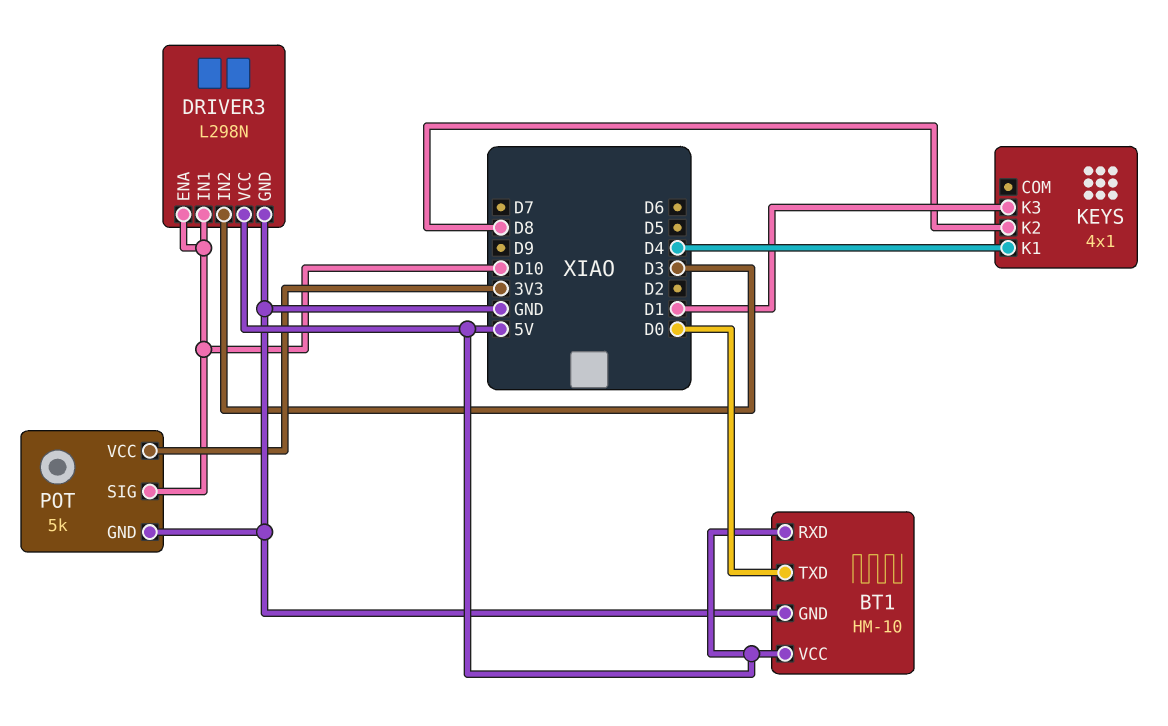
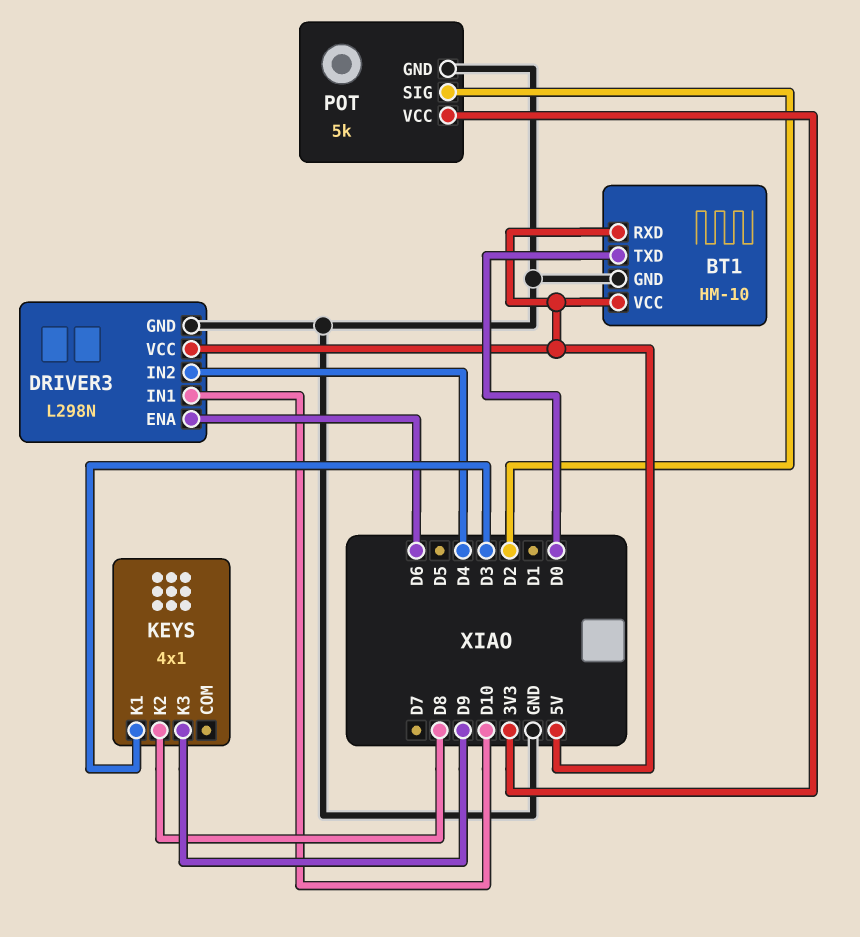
DRIVER3 pin ENA: D10 -> D6
DRIVER3 pin IN2: D3 -> D4
KEYS pin K1: D4 -> D3
KEYS pin K3: D1 -> D9
POT pin SIG: D10 -> D2

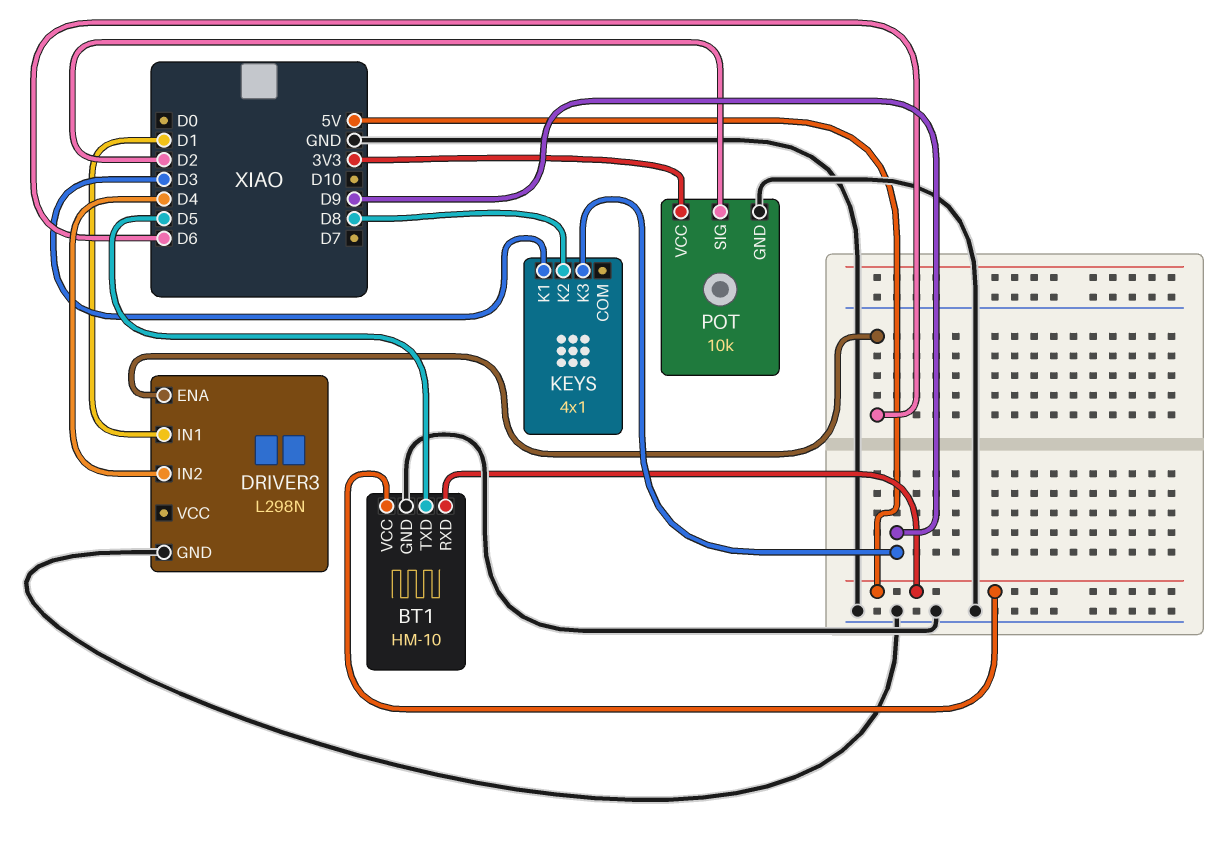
BT1 pin TXD: D0 -> D5
DRIVER3 pin IN1: D10 -> D1
DRIVER3 pin VCC: 5V -> none
POT: 5k -> 10k

